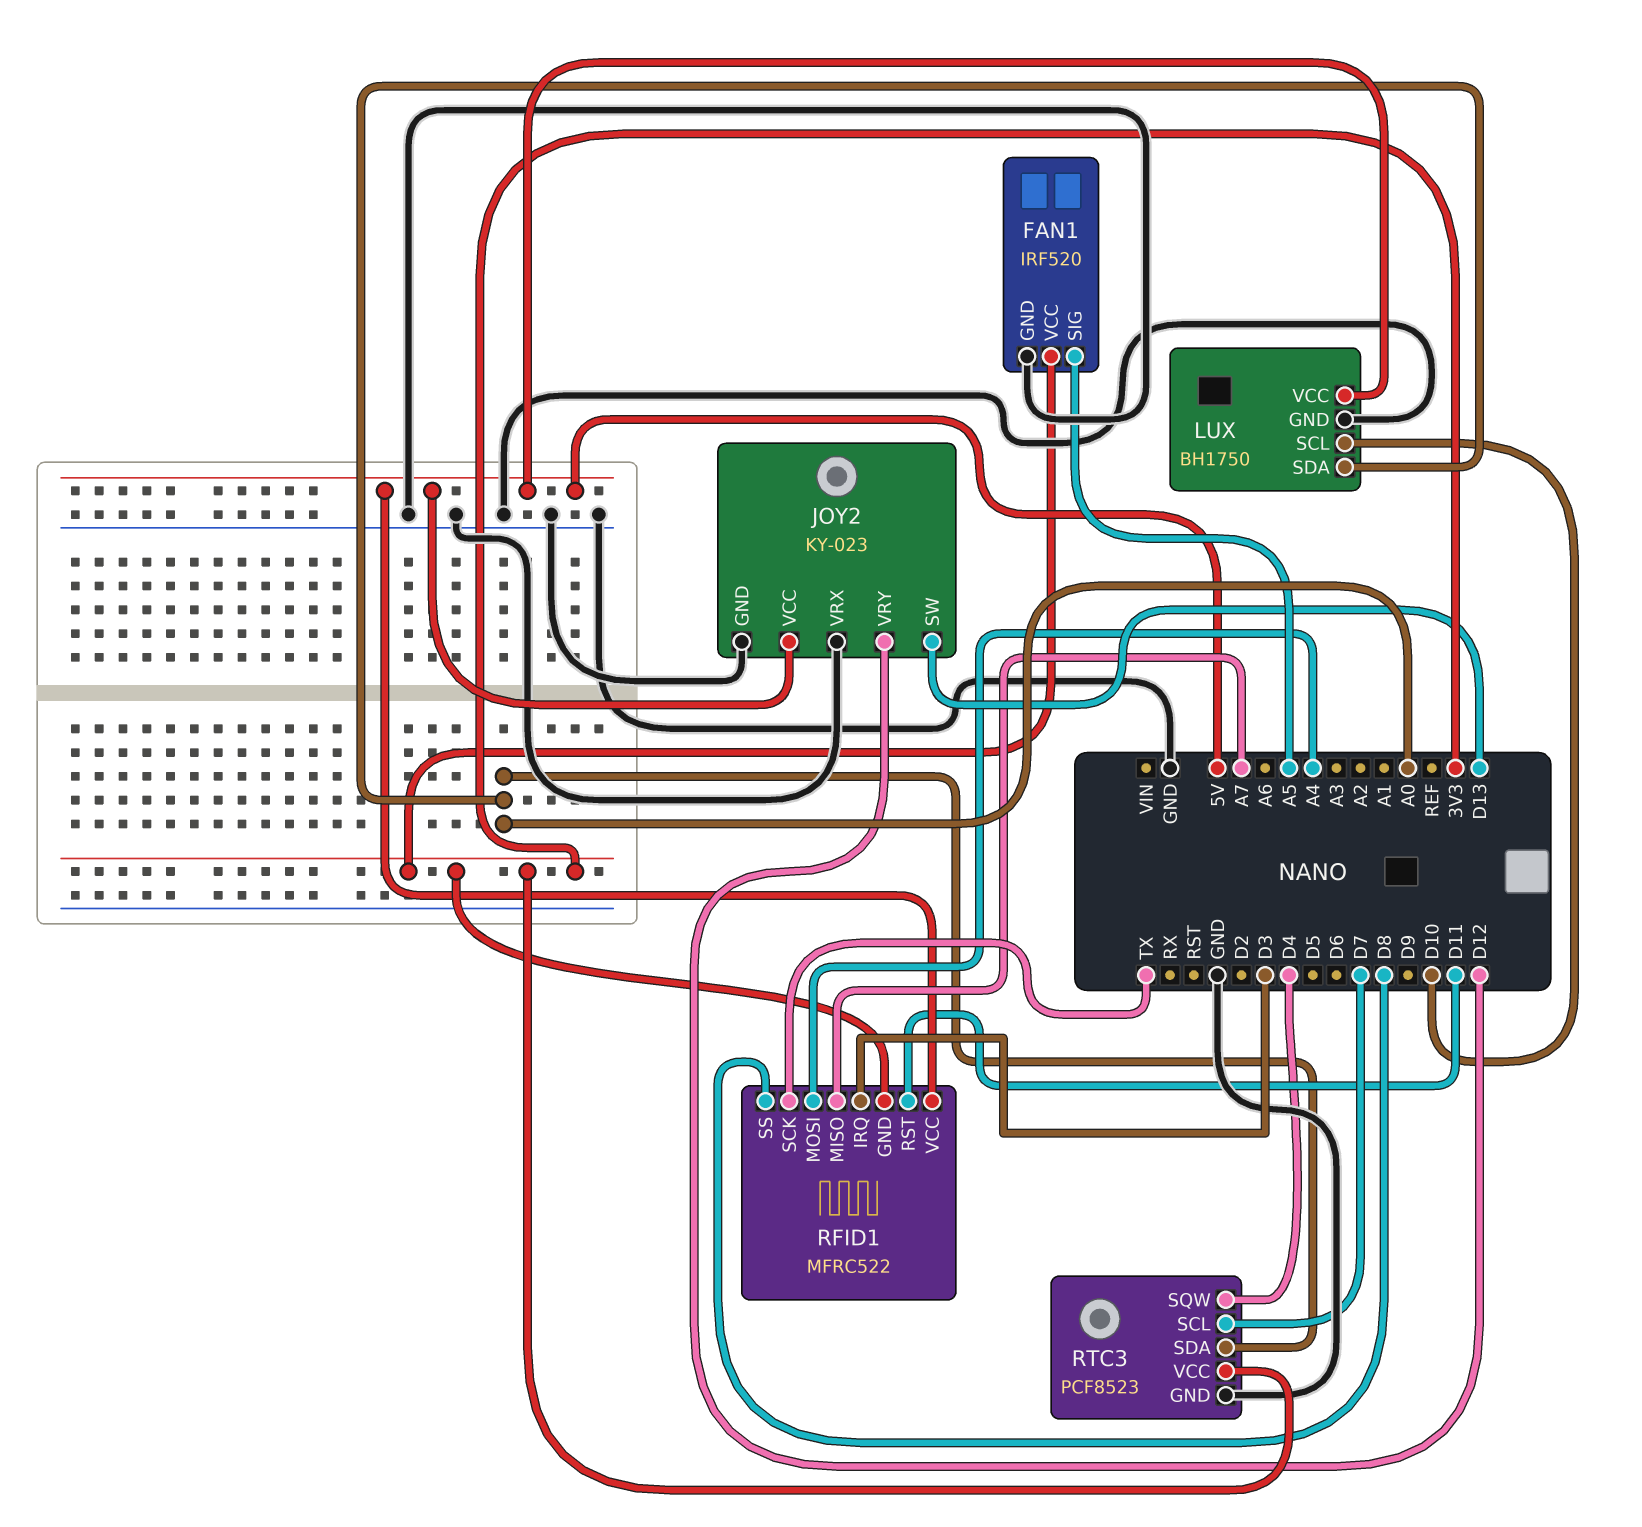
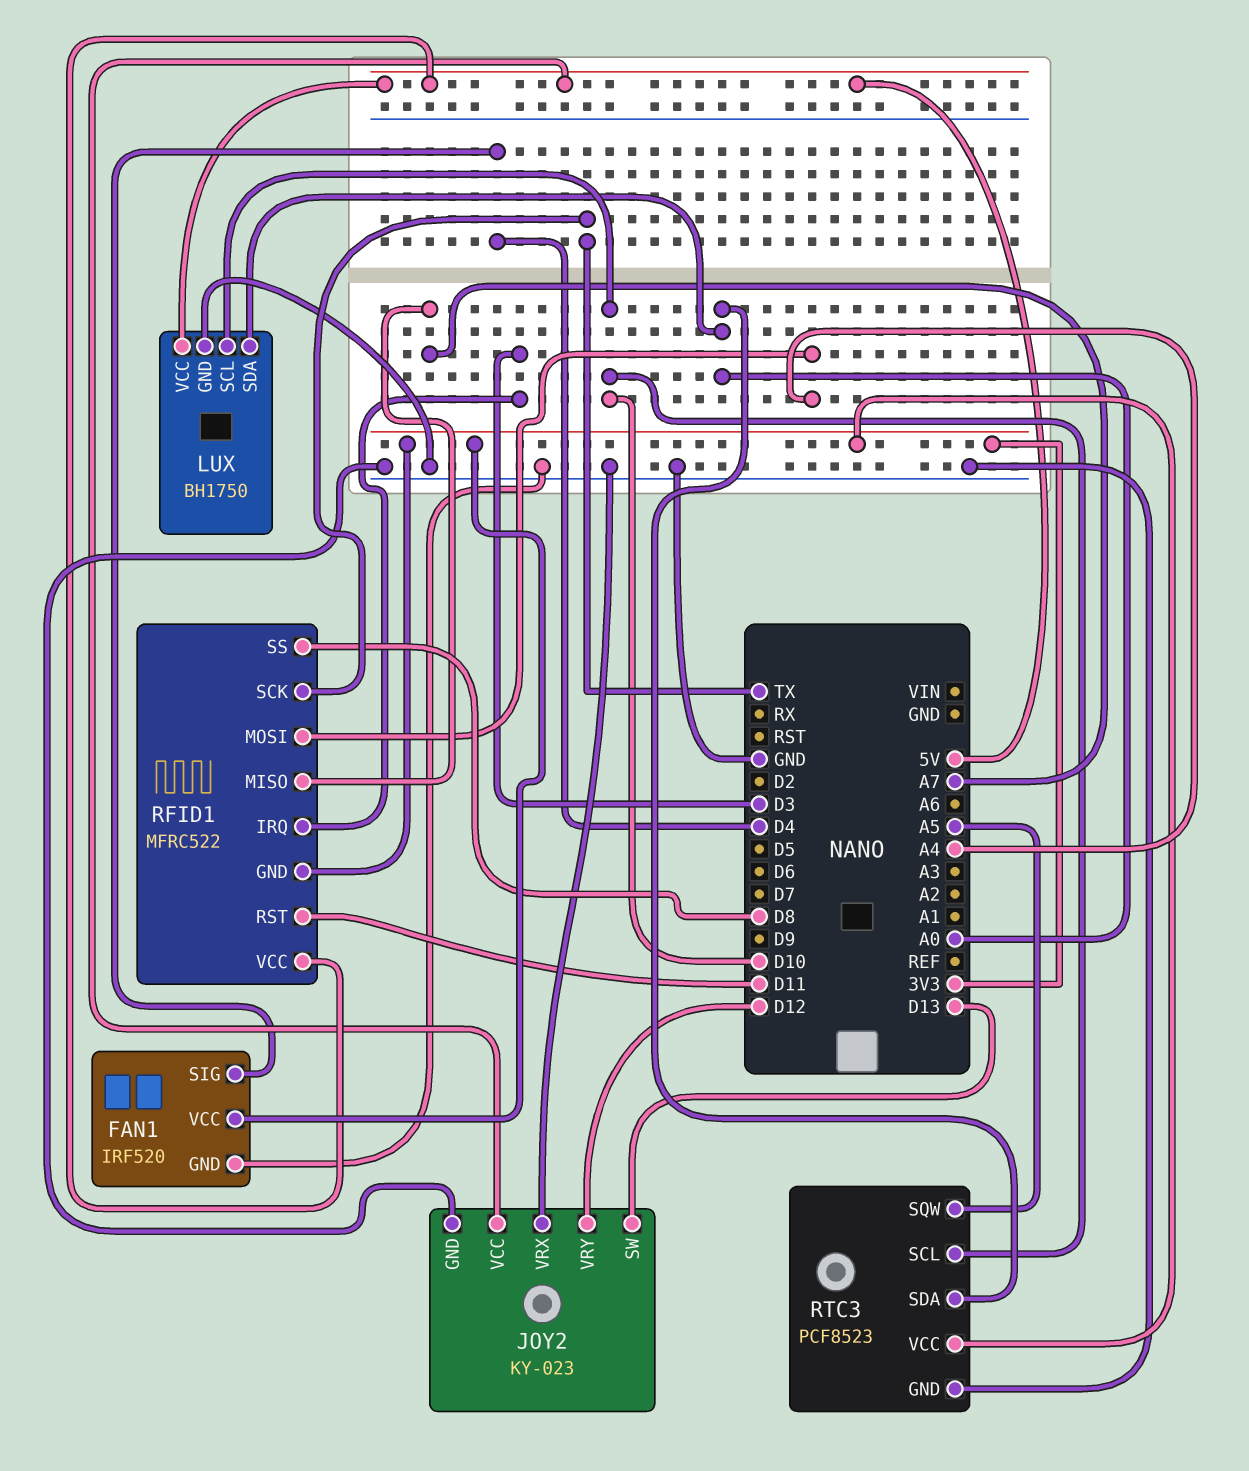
FAN1 pin SIG: A5 -> D4
RTC3 pin SCL: D7 -> D10
RTC3 pin SQW: D4 -> A5

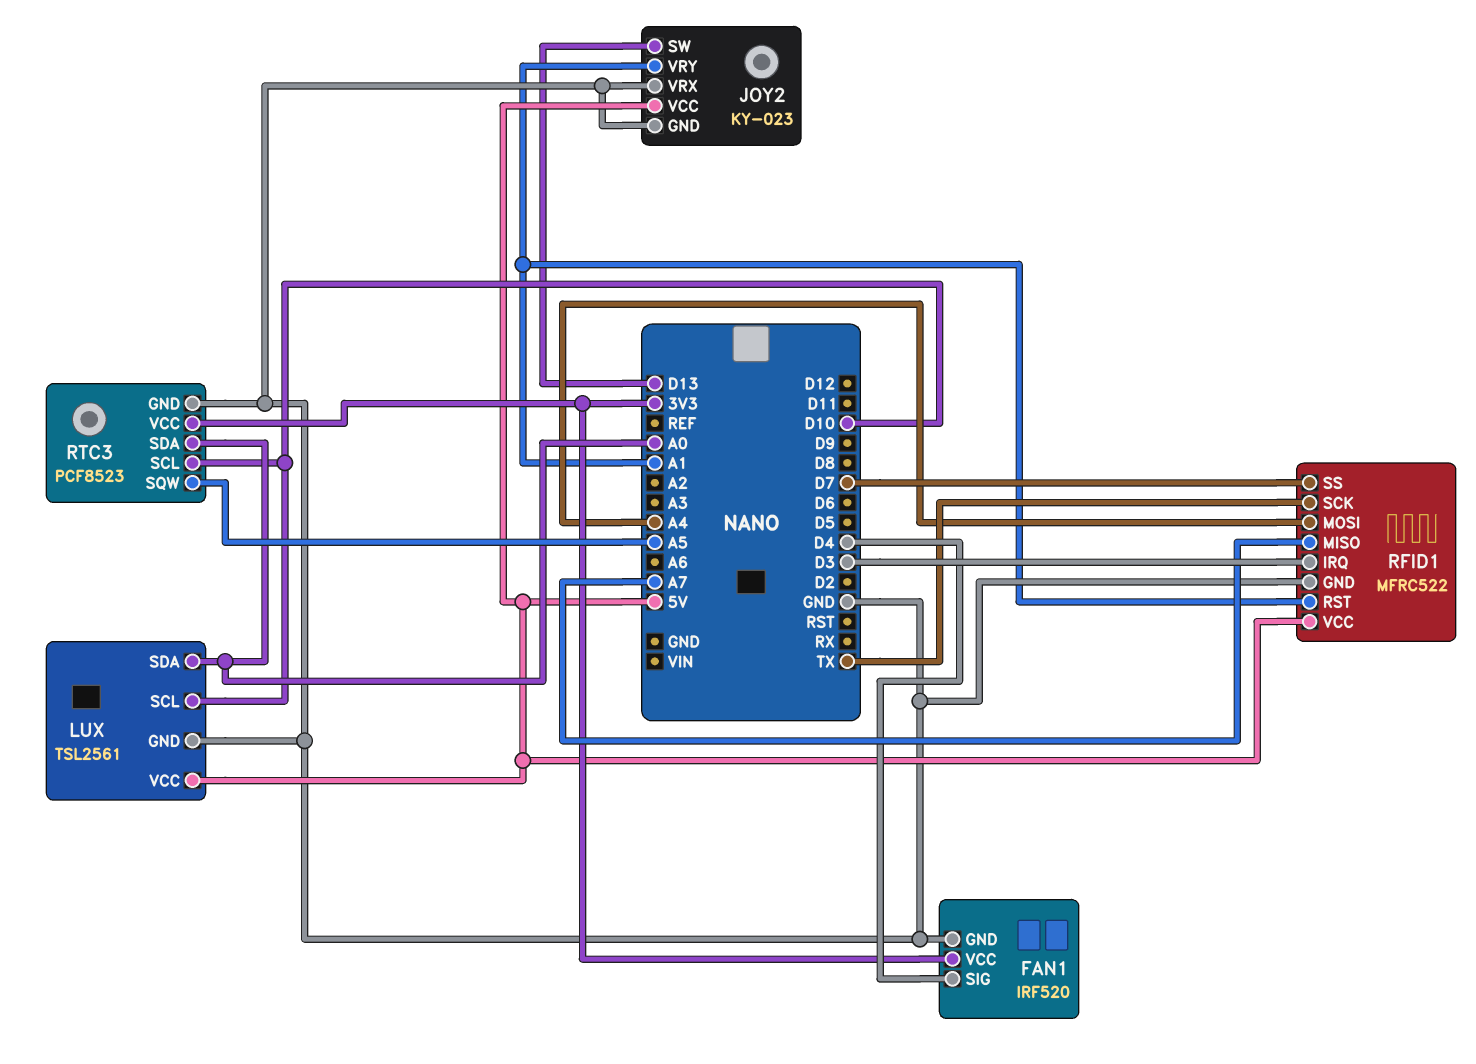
JOY2 pin VRY: D12 -> A1
LUX: BH1750 -> TSL2561
RFID1 pin GND: 3V3 -> GND
RFID1 pin RST: D11 -> A1
RFID1 pin SS: D8 -> D7

